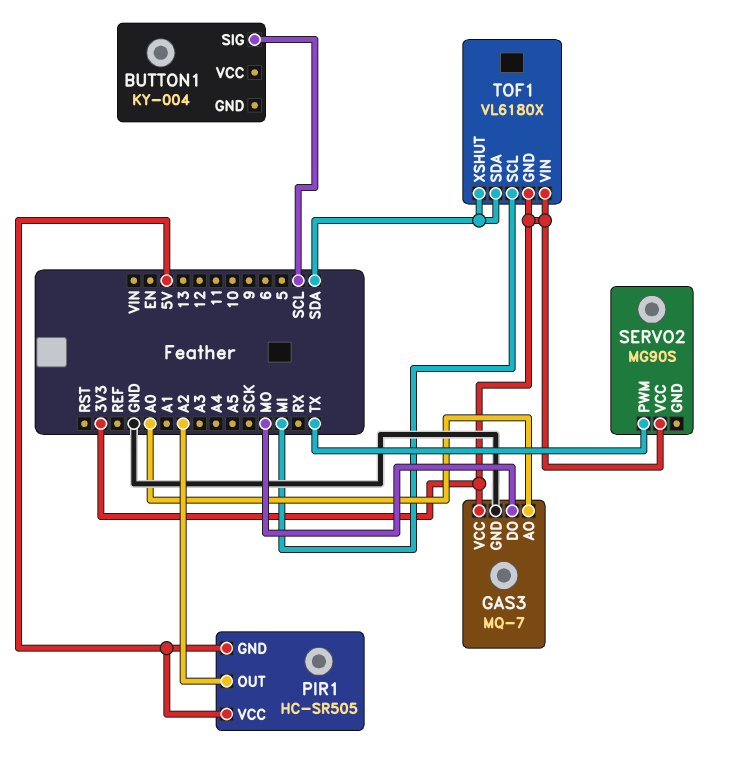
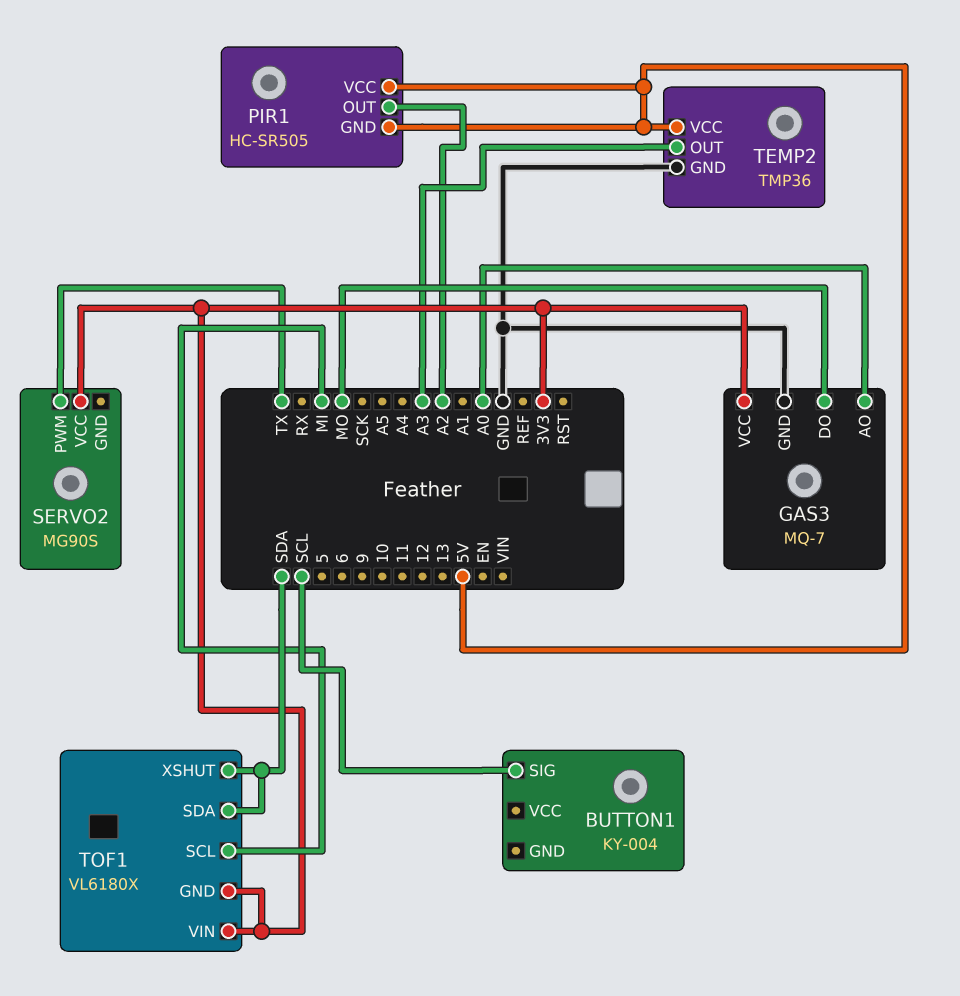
TEMP2: none -> TMP36
TEMP2 pin GND: none -> GND
TEMP2 pin OUT: none -> A3
TEMP2 pin VCC: none -> 5V

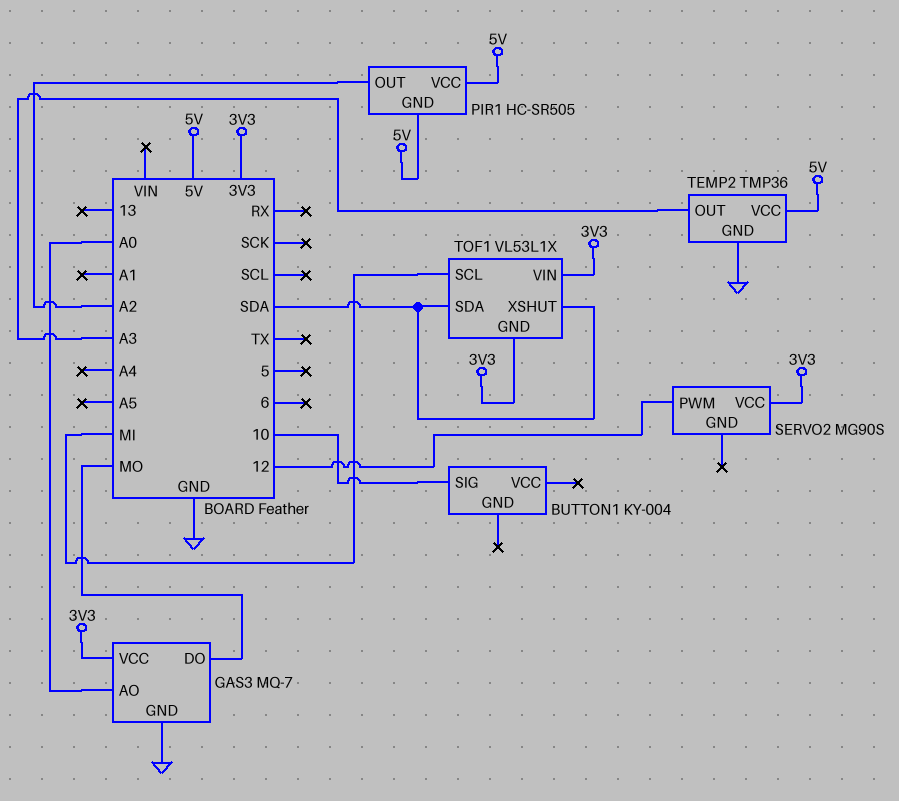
BUTTON1 pin SIG: SCL -> 10
SERVO2 pin PWM: TX -> 12
TOF1: VL6180X -> VL53L1X

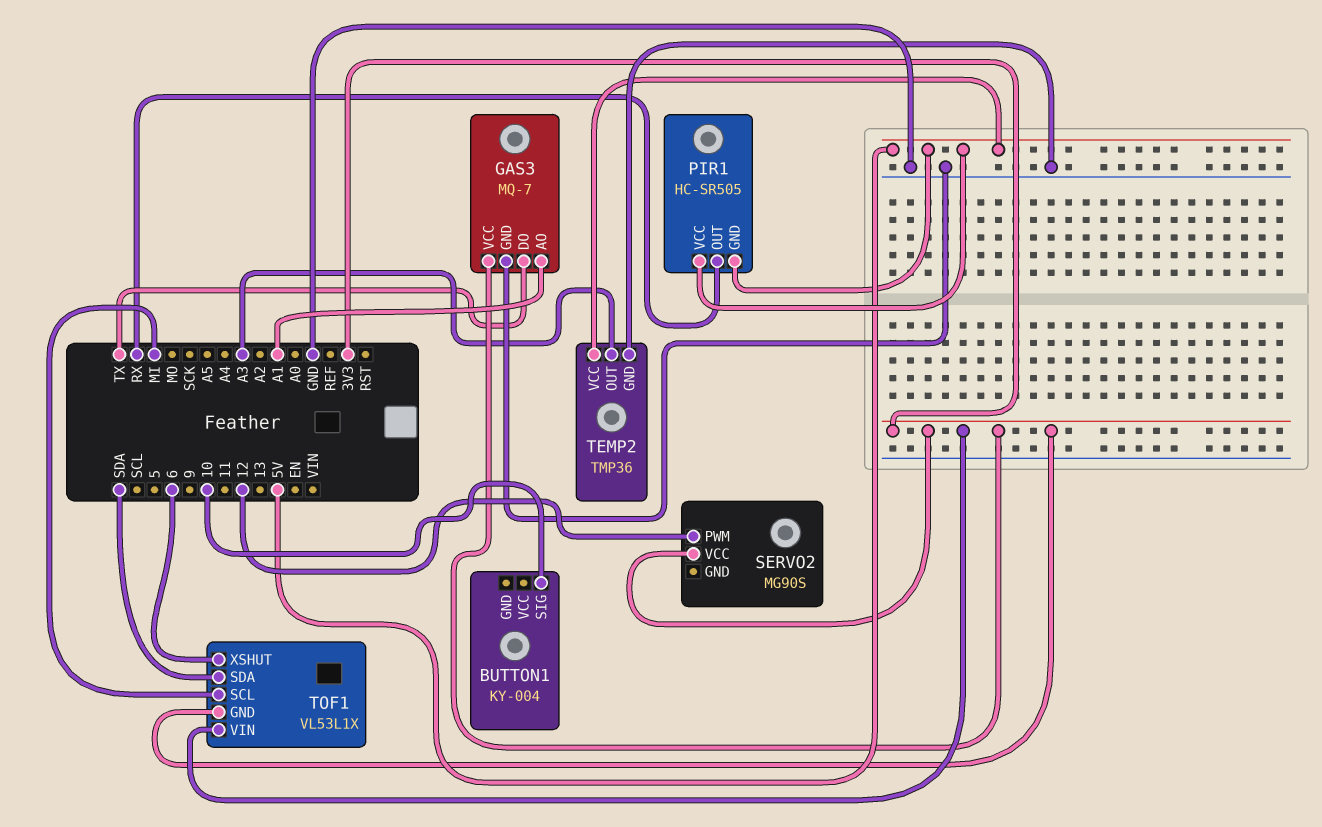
GAS3 pin AO: A0 -> A1
GAS3 pin DO: MO -> TX
PIR1 pin OUT: A2 -> RX
TOF1 pin XSHUT: SDA -> 6

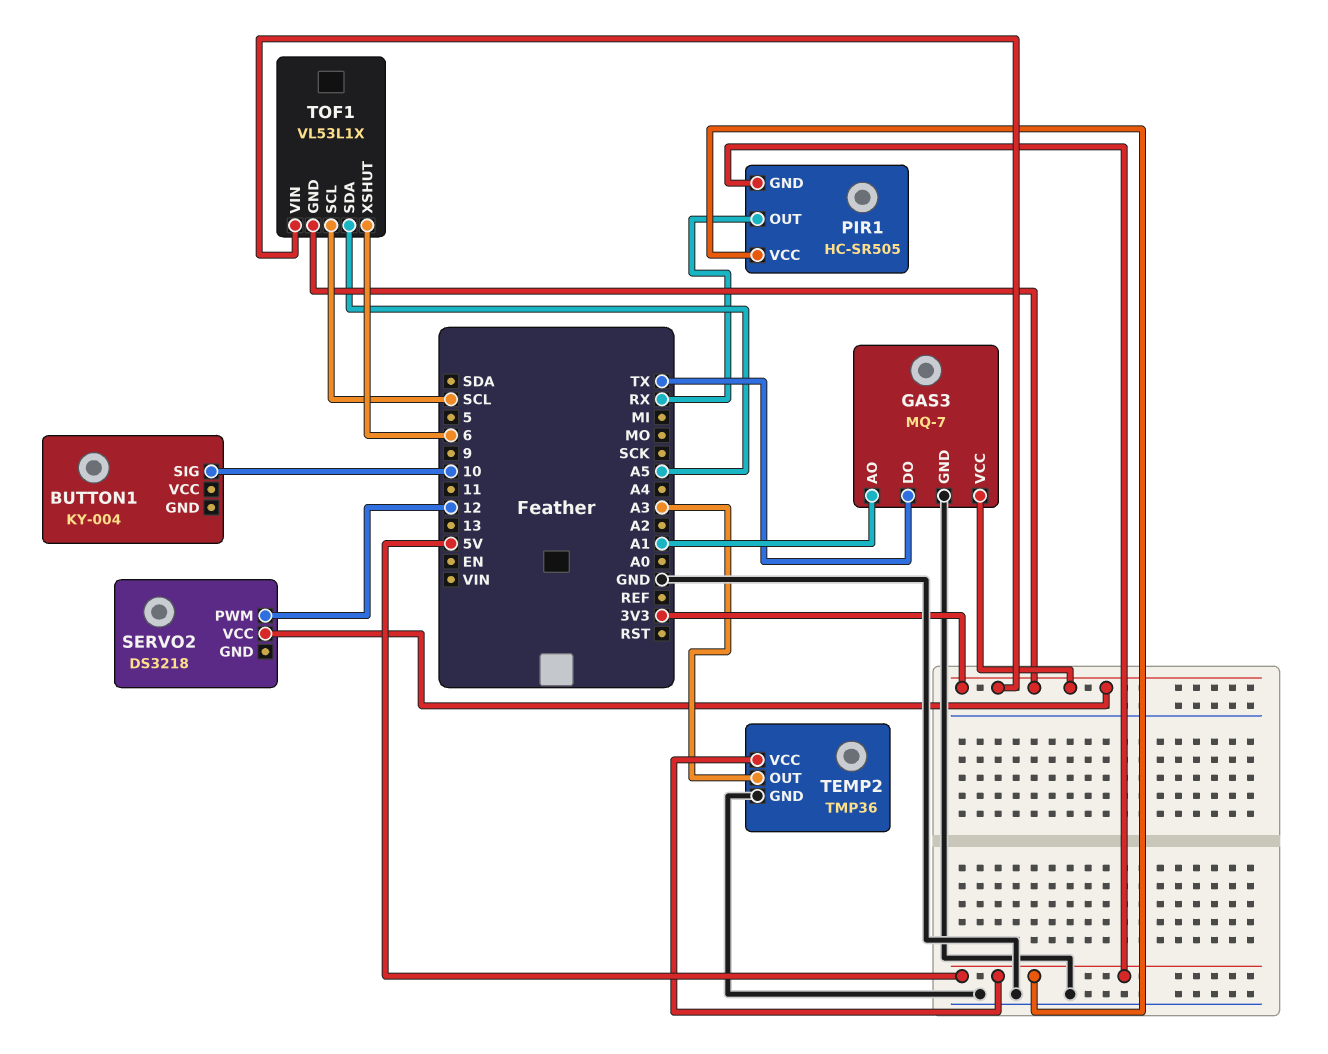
SERVO2: MG90S -> DS3218
TOF1 pin SCL: MI -> SCL
TOF1 pin SDA: SDA -> A5

